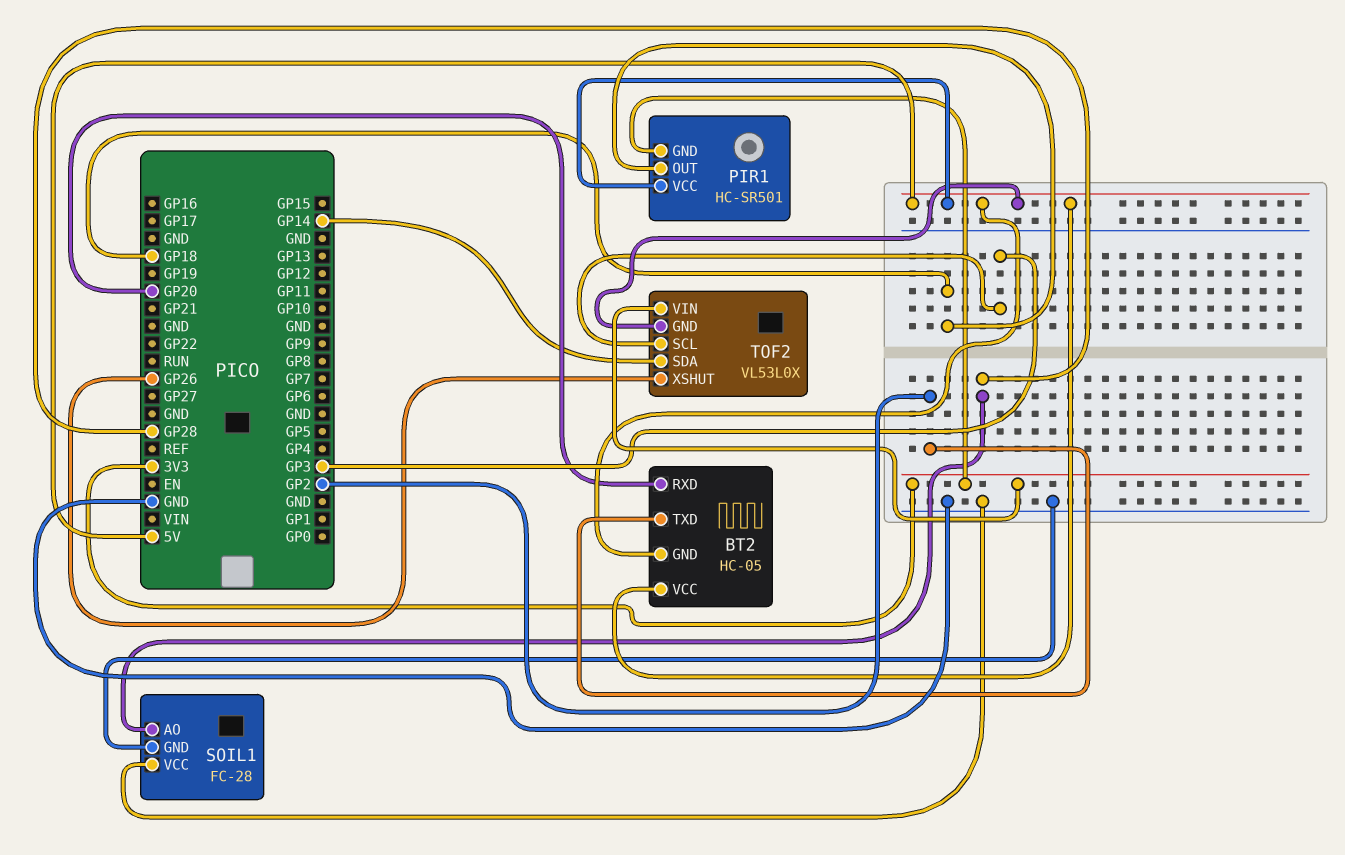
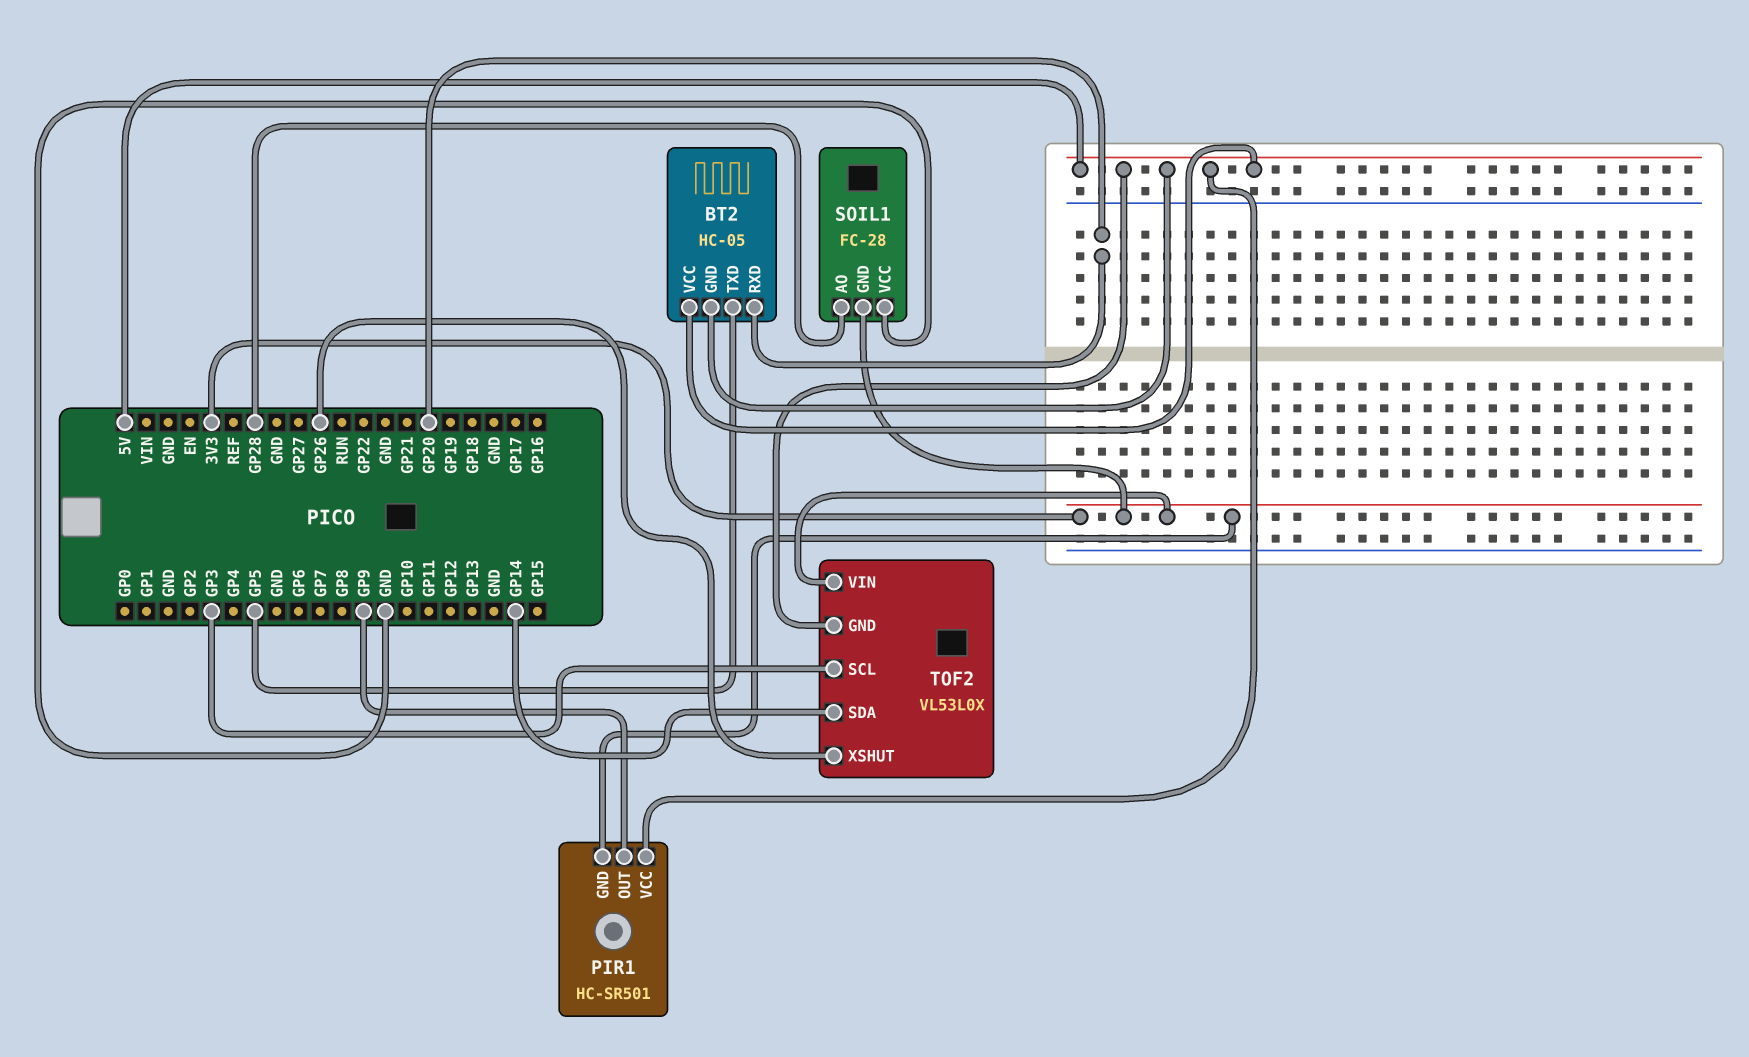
BT2 pin TXD: GP2 -> GP5
PIR1 pin OUT: GP18 -> GP9
SOIL1 pin GND: GND -> 3V3

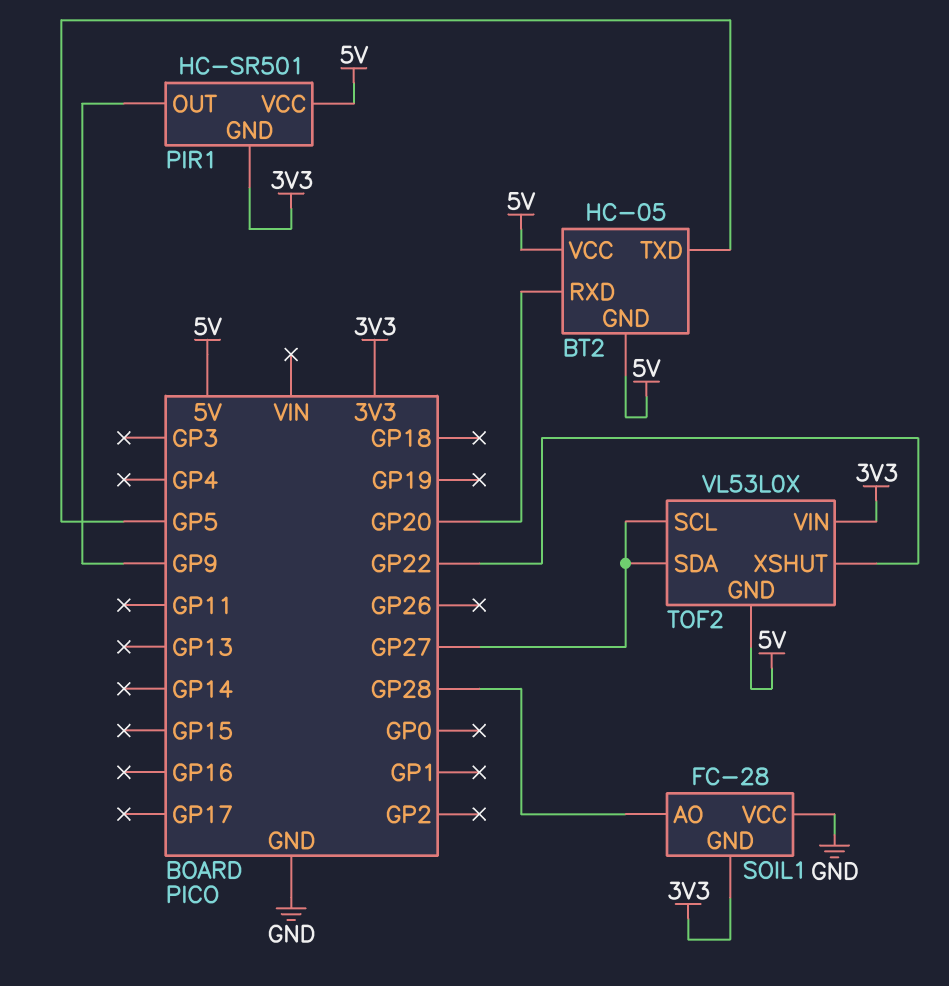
TOF2 pin SCL: GP3 -> GP27
TOF2 pin SDA: GP14 -> GP27
TOF2 pin XSHUT: GP26 -> GP22

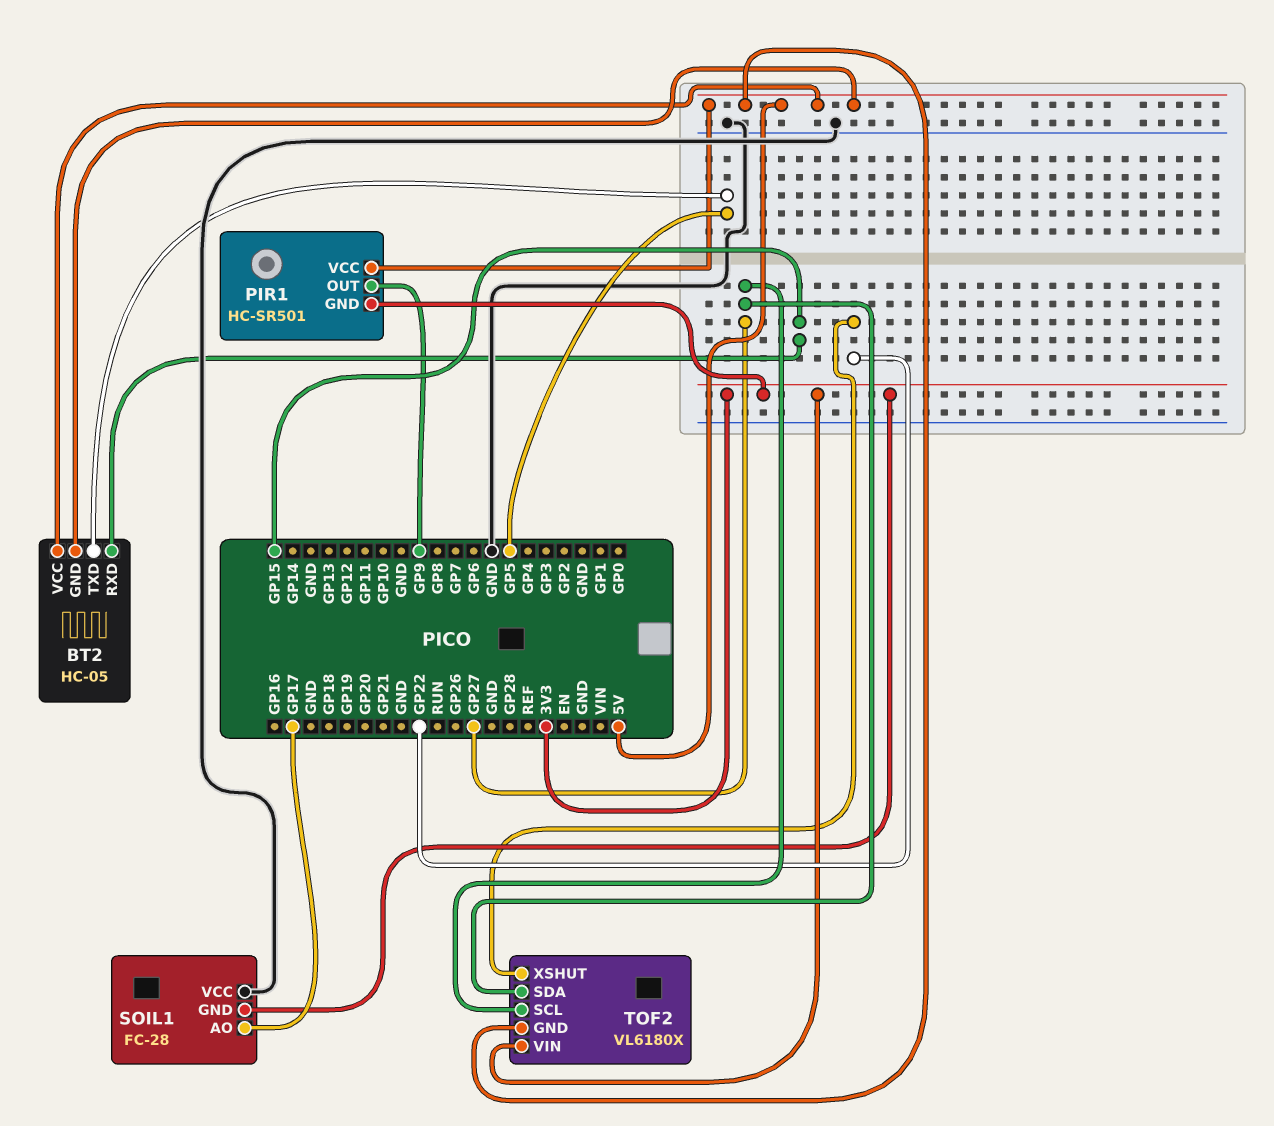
BT2 pin RXD: GP20 -> GP15
SOIL1 pin AO: GP28 -> GP17
TOF2: VL53L0X -> VL6180X

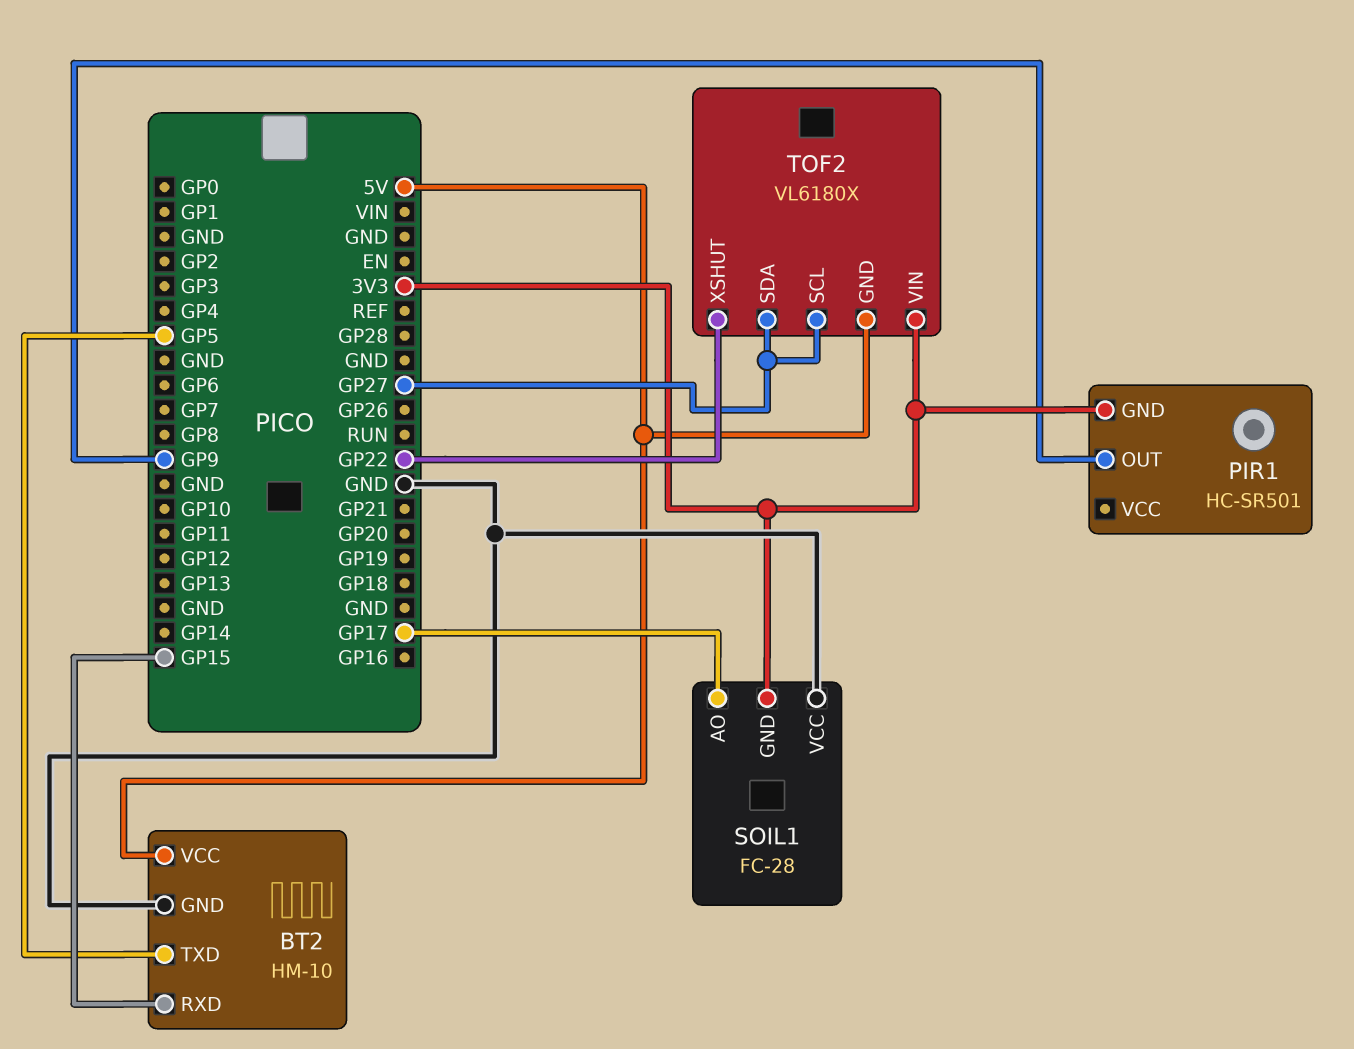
BT2: HC-05 -> HM-10
BT2 pin GND: 5V -> GND
PIR1 pin VCC: 5V -> none

